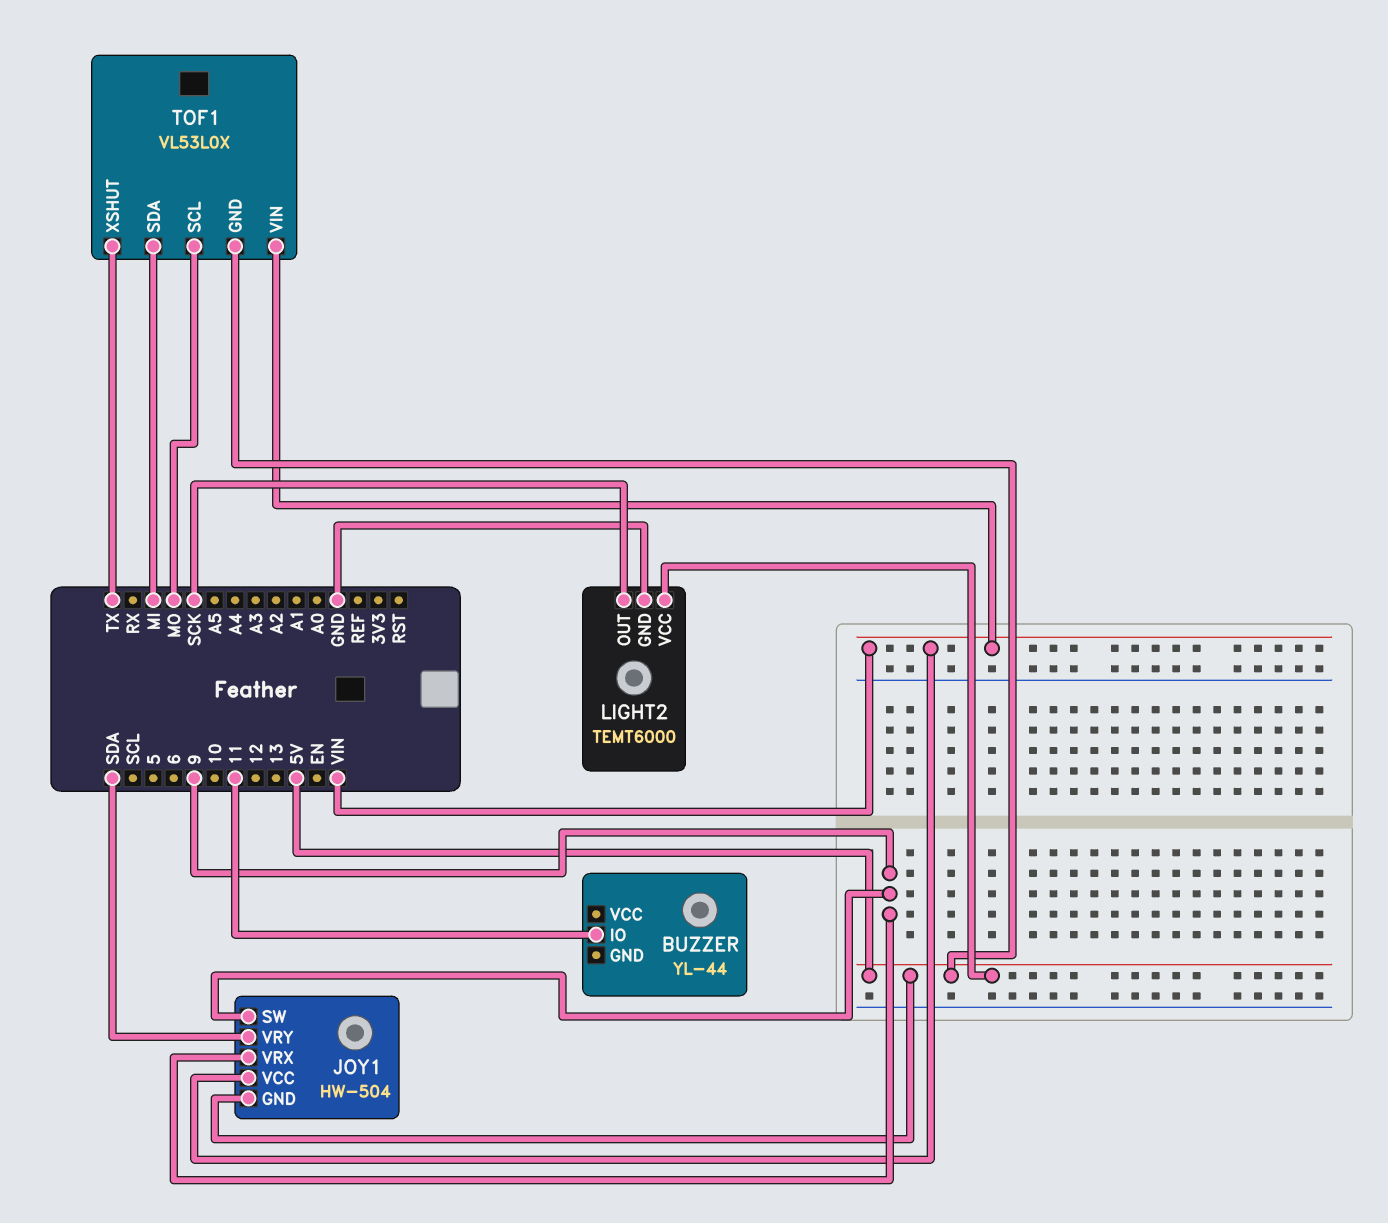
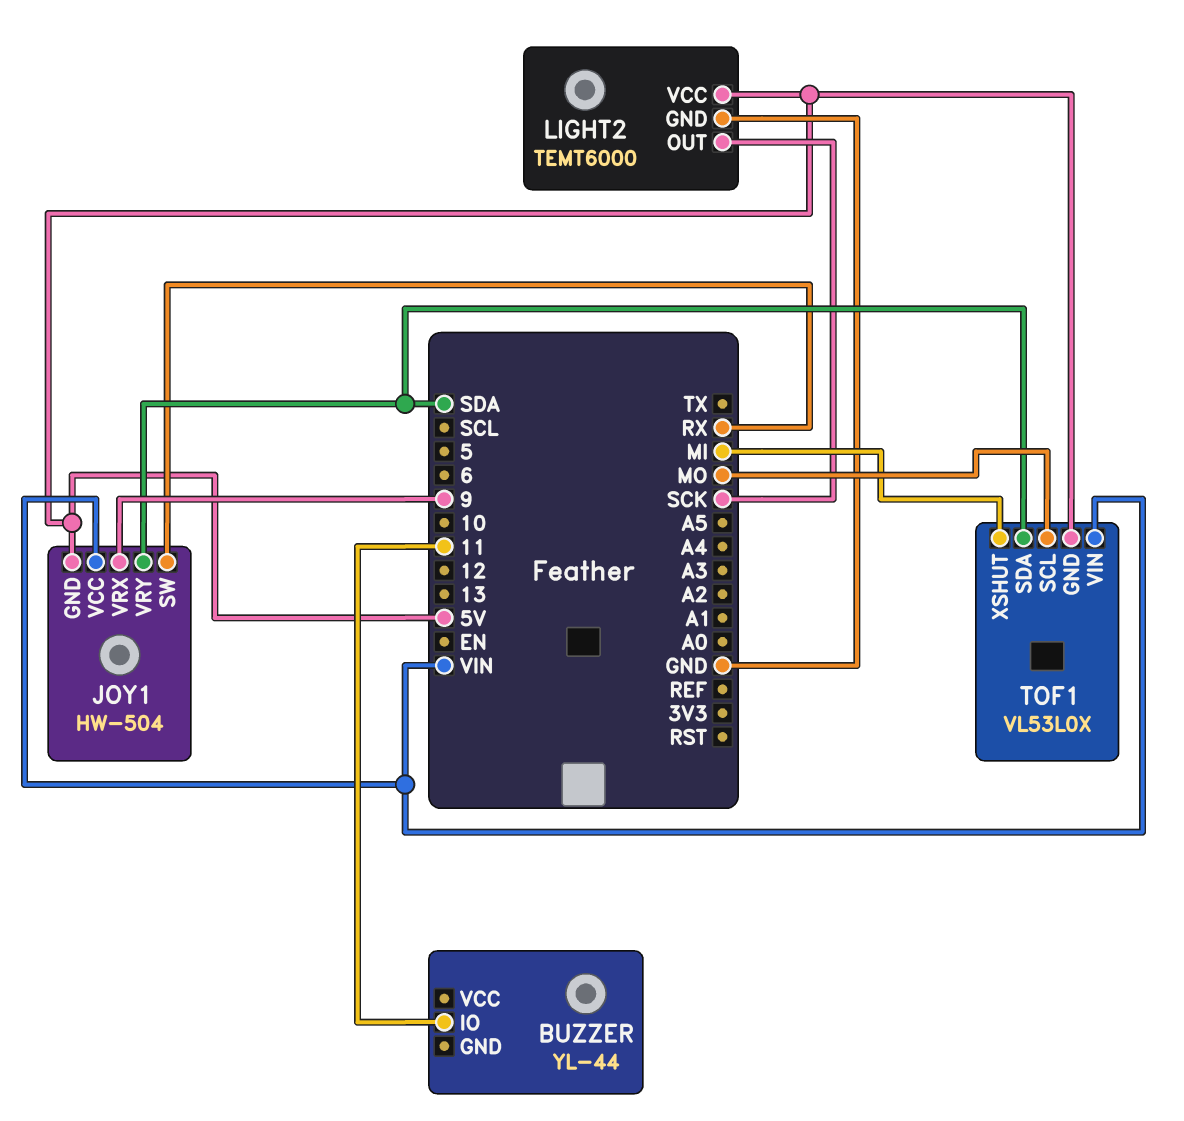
JOY1 pin SW: 9 -> RX
TOF1 pin SDA: MI -> SDA
TOF1 pin XSHUT: TX -> MI

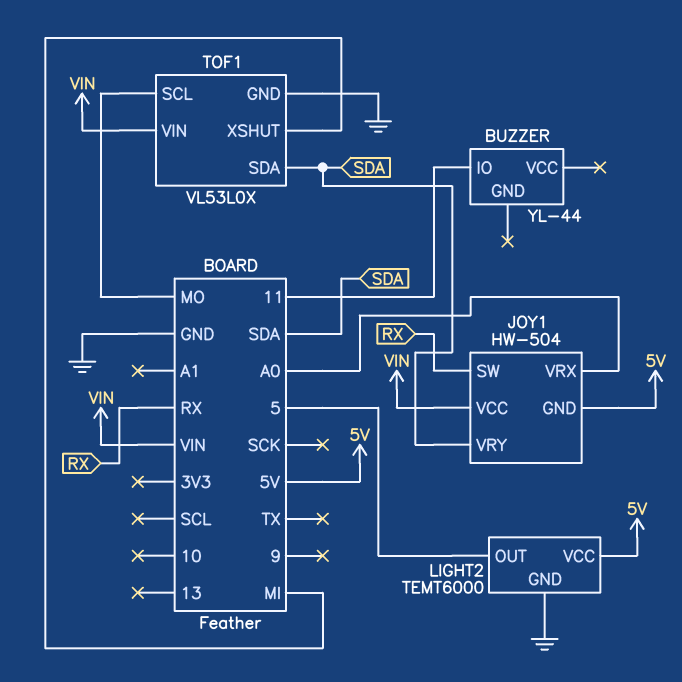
JOY1 pin VRX: 9 -> A0
LIGHT2 pin OUT: SCK -> 5
TOF1 pin GND: 5V -> GND

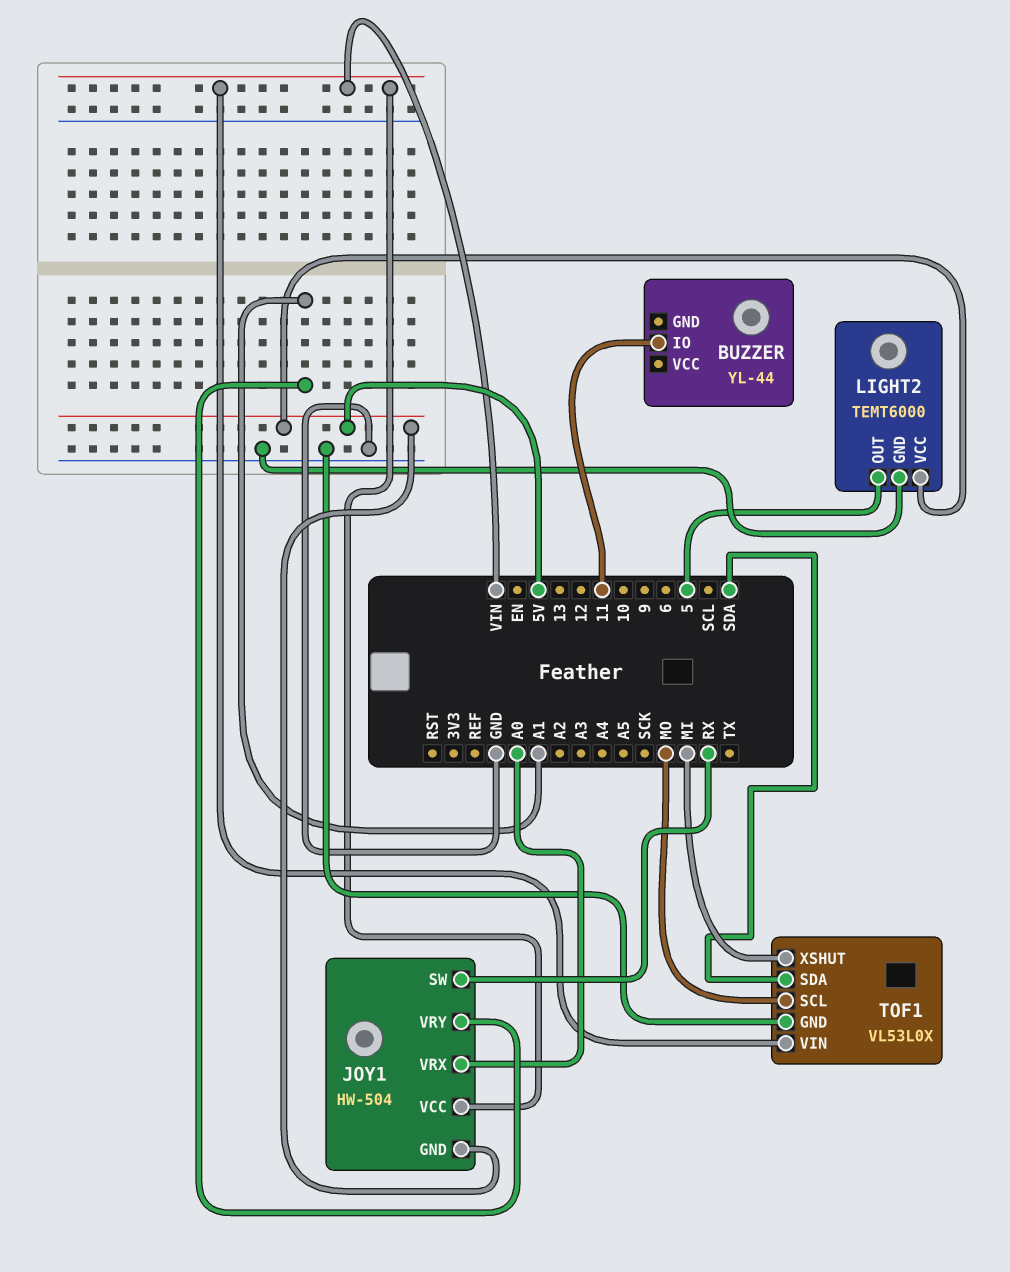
JOY1 pin VRY: SDA -> A1

